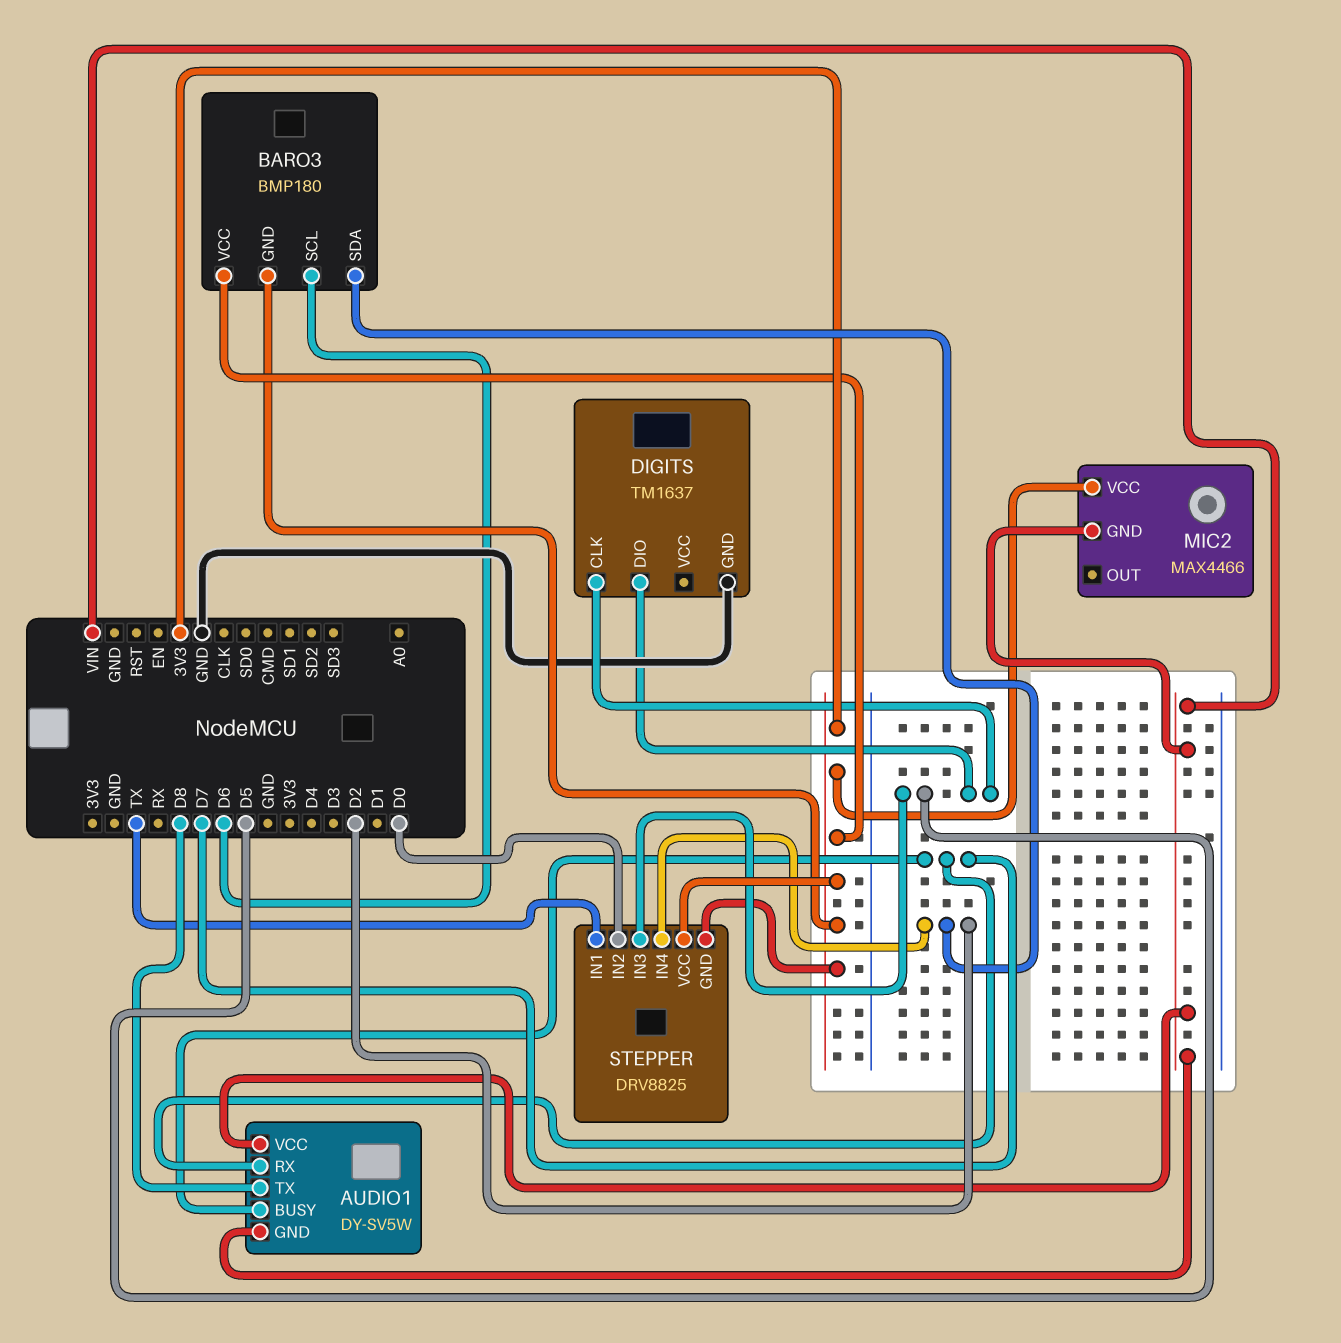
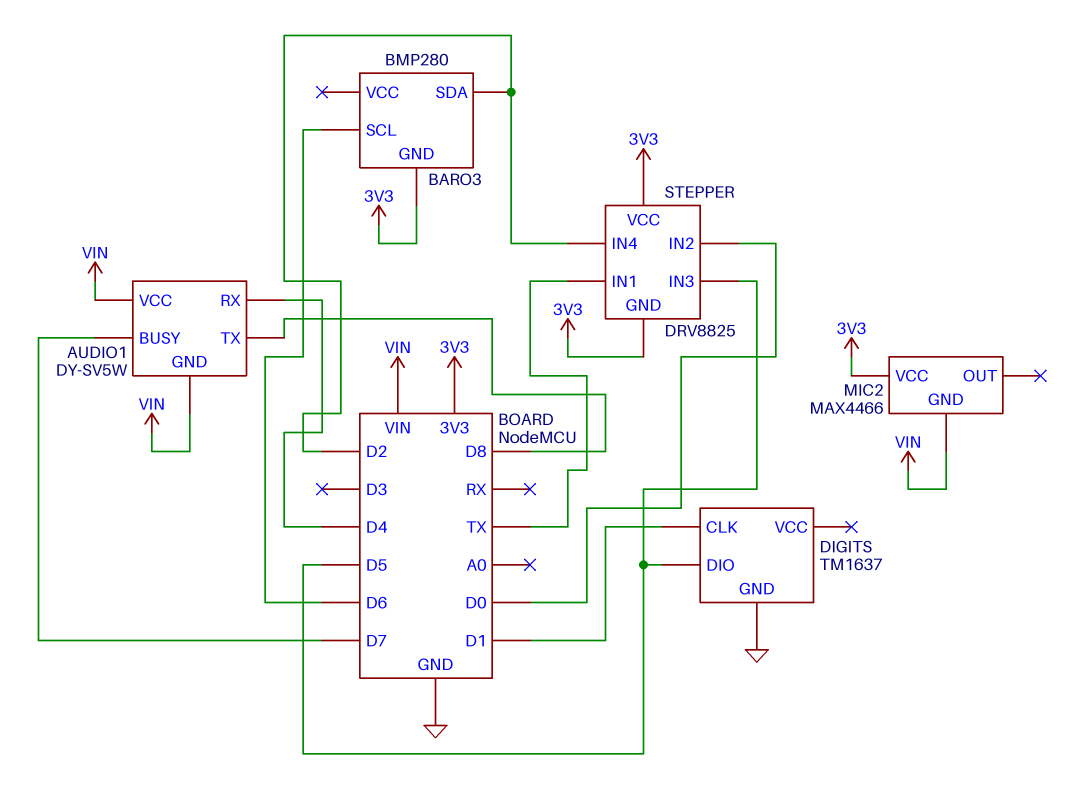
AUDIO1 pin RX: D7 -> D4
BARO3: BMP180 -> BMP280
BARO3 pin VCC: 3V3 -> none
DIGITS pin CLK: D5 -> D1

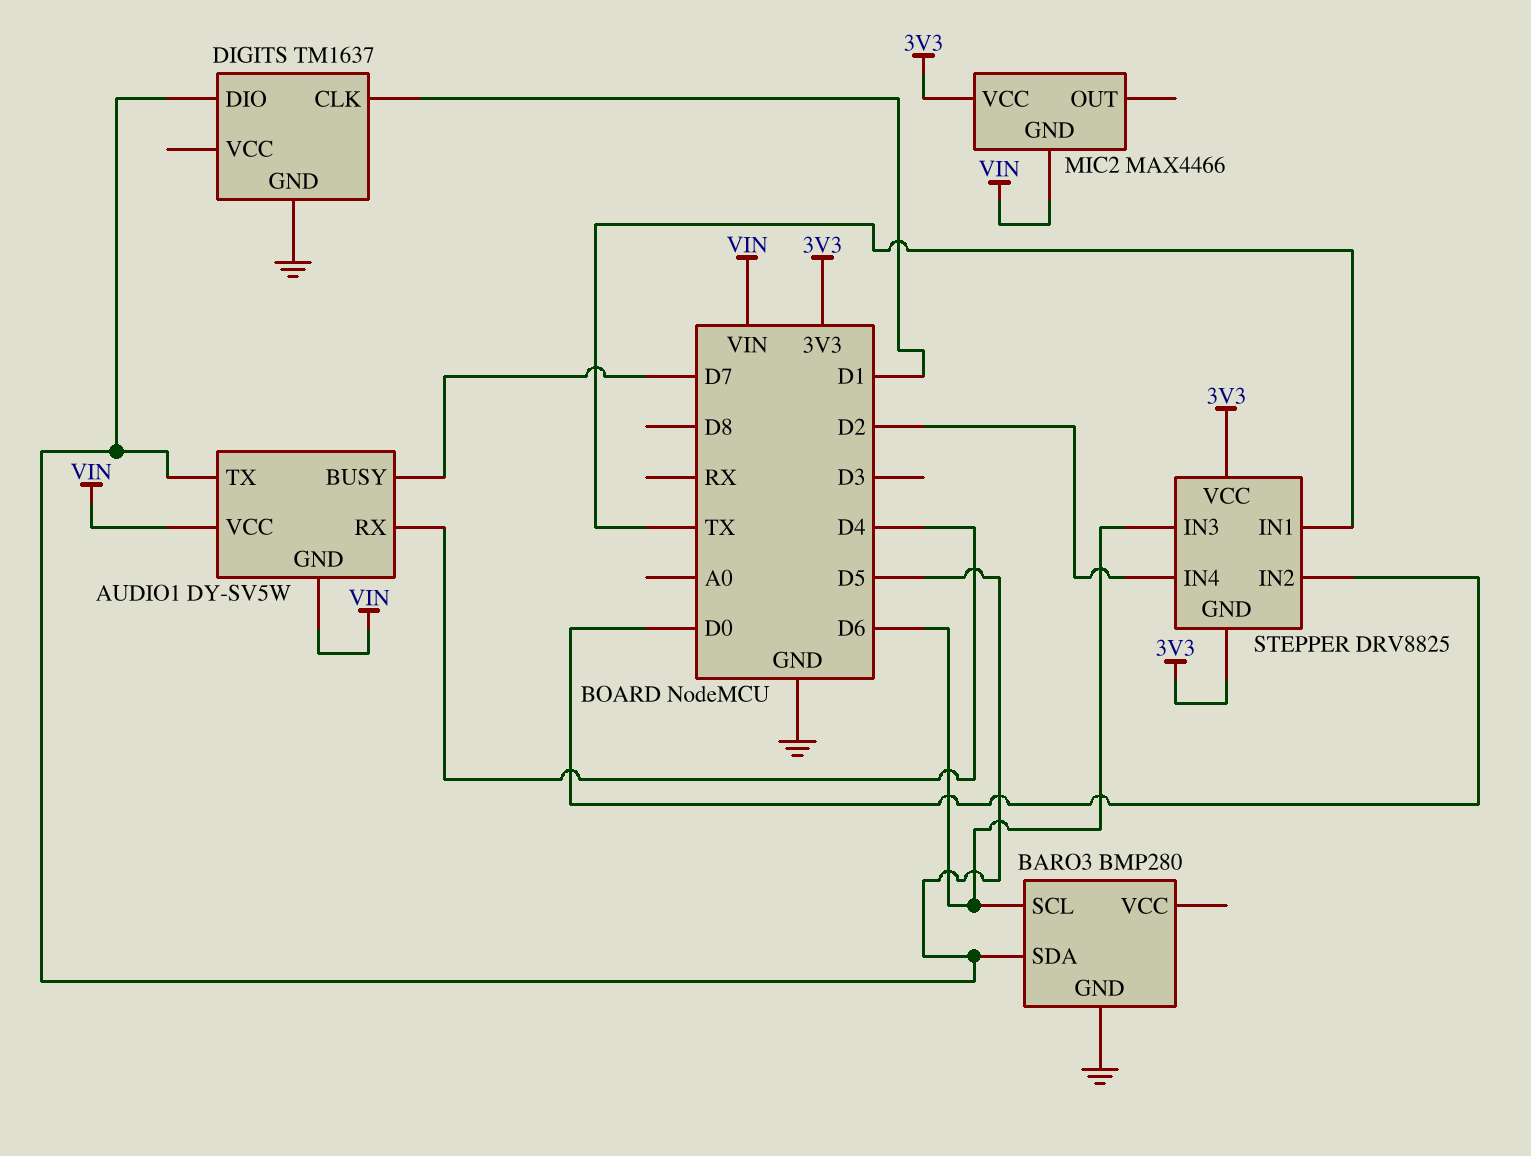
AUDIO1 pin TX: D8 -> D5
BARO3 pin GND: 3V3 -> GND
BARO3 pin SDA: D2 -> D5
STEPPER pin IN3: D5 -> D6

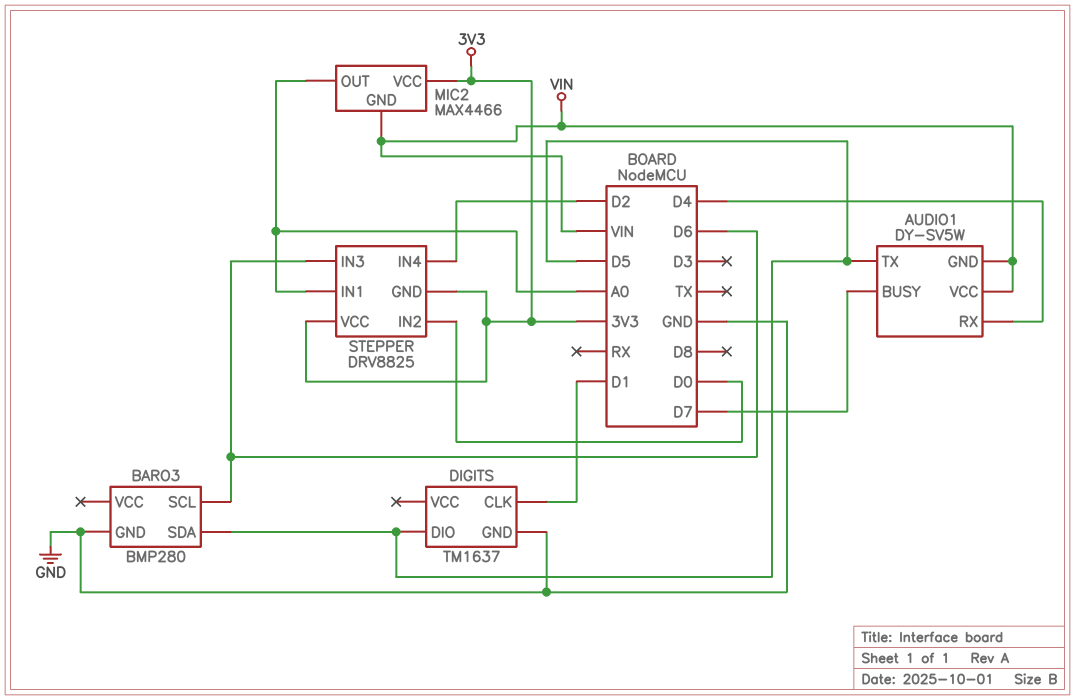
MIC2 pin OUT: none -> A0
STEPPER pin IN1: TX -> A0

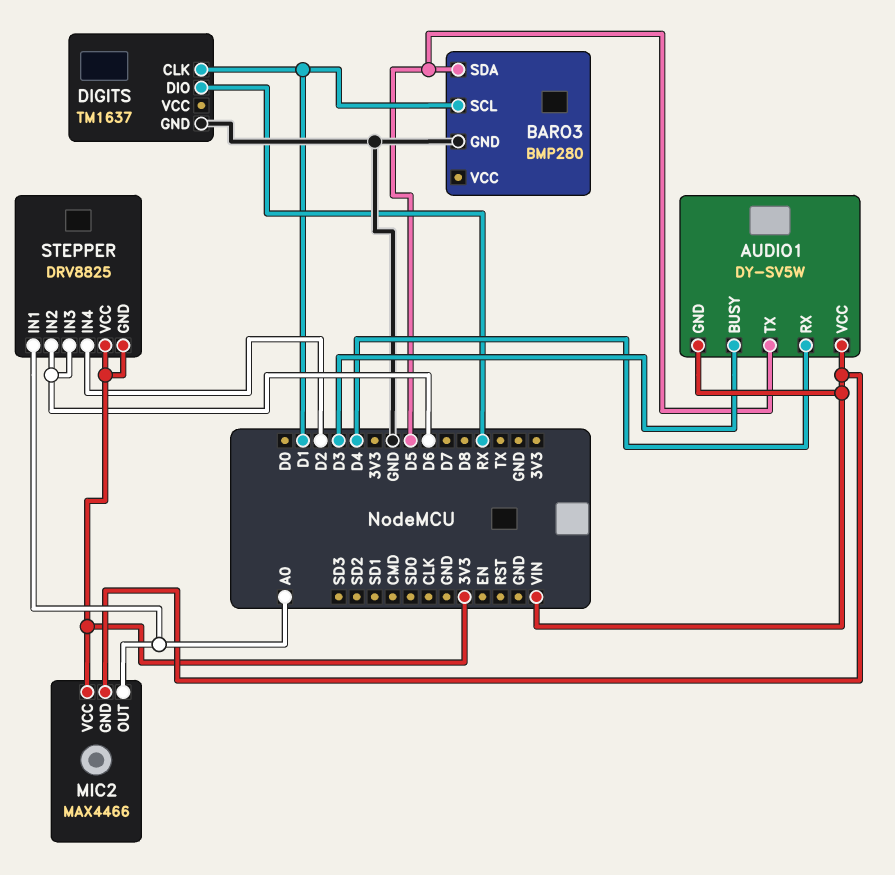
AUDIO1 pin BUSY: D7 -> D3
BARO3 pin SCL: D6 -> D1
DIGITS pin DIO: D5 -> RX
STEPPER pin IN2: D0 -> D6

